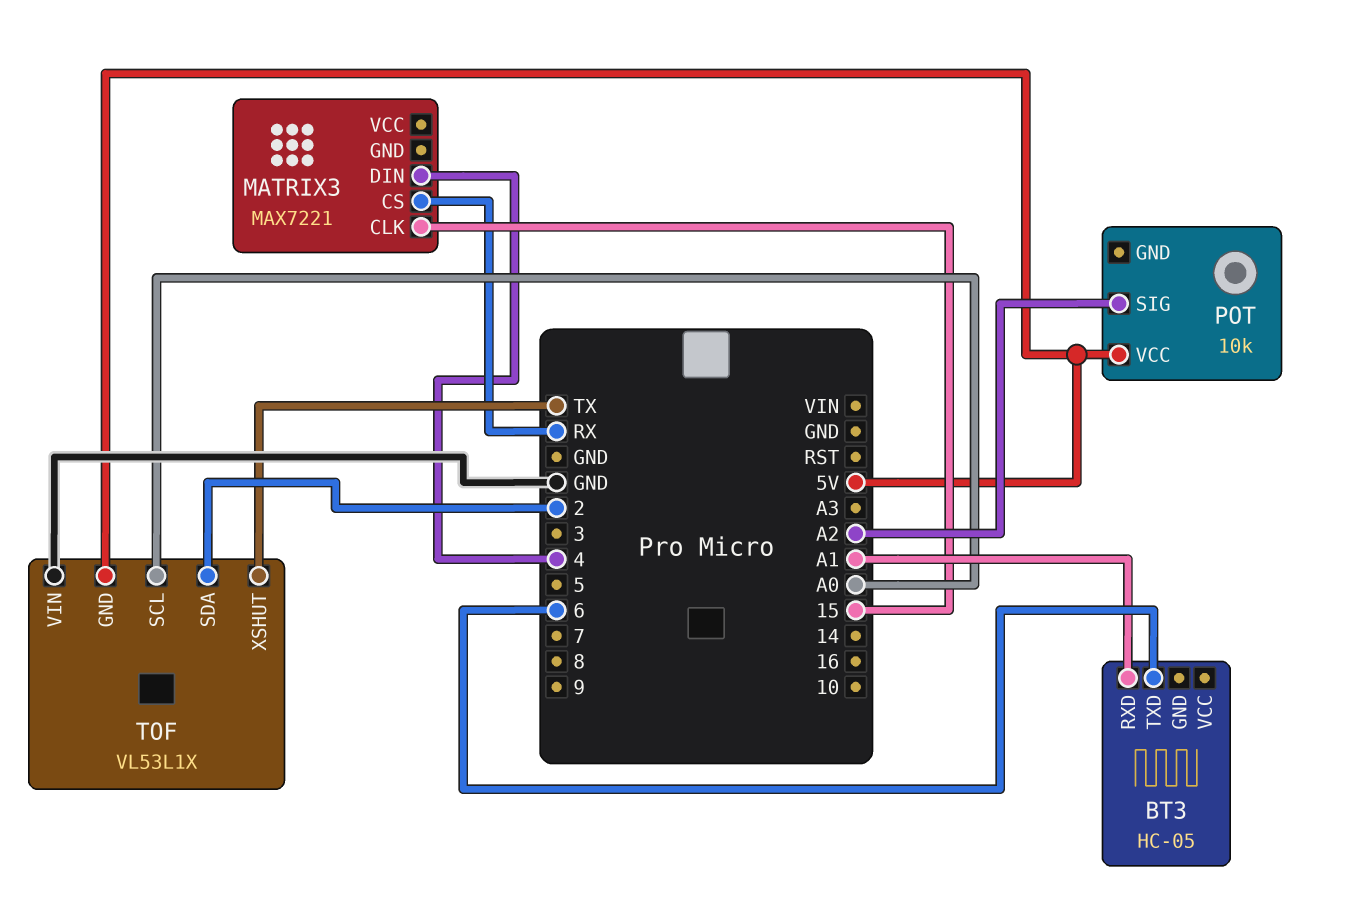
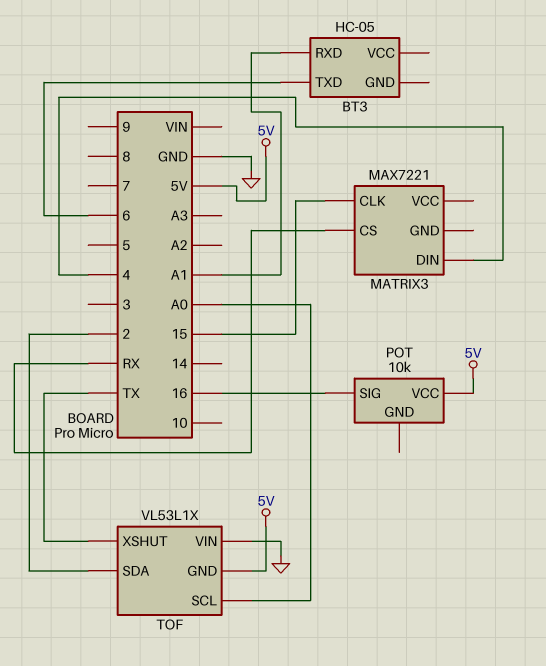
POT pin SIG: A2 -> 16

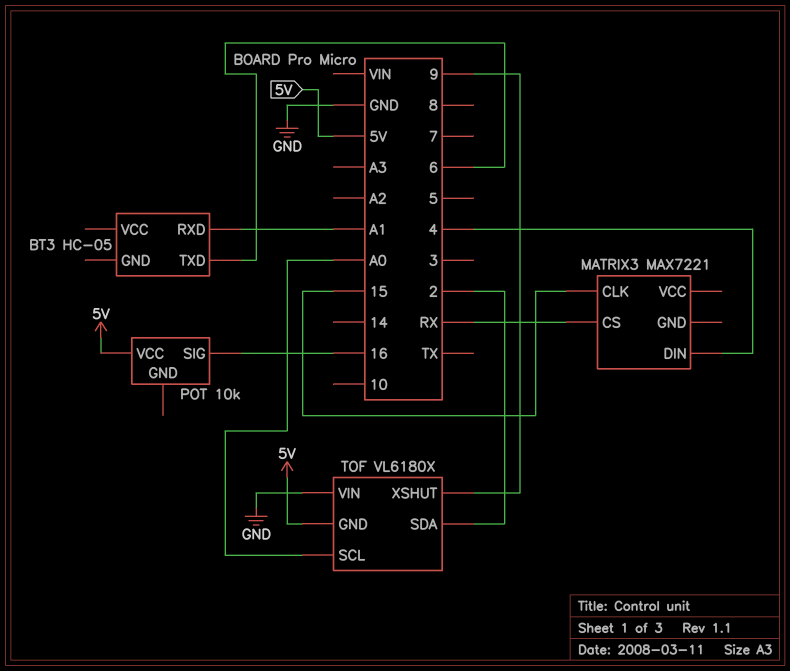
TOF: VL53L1X -> VL6180X
TOF pin XSHUT: TX -> 9

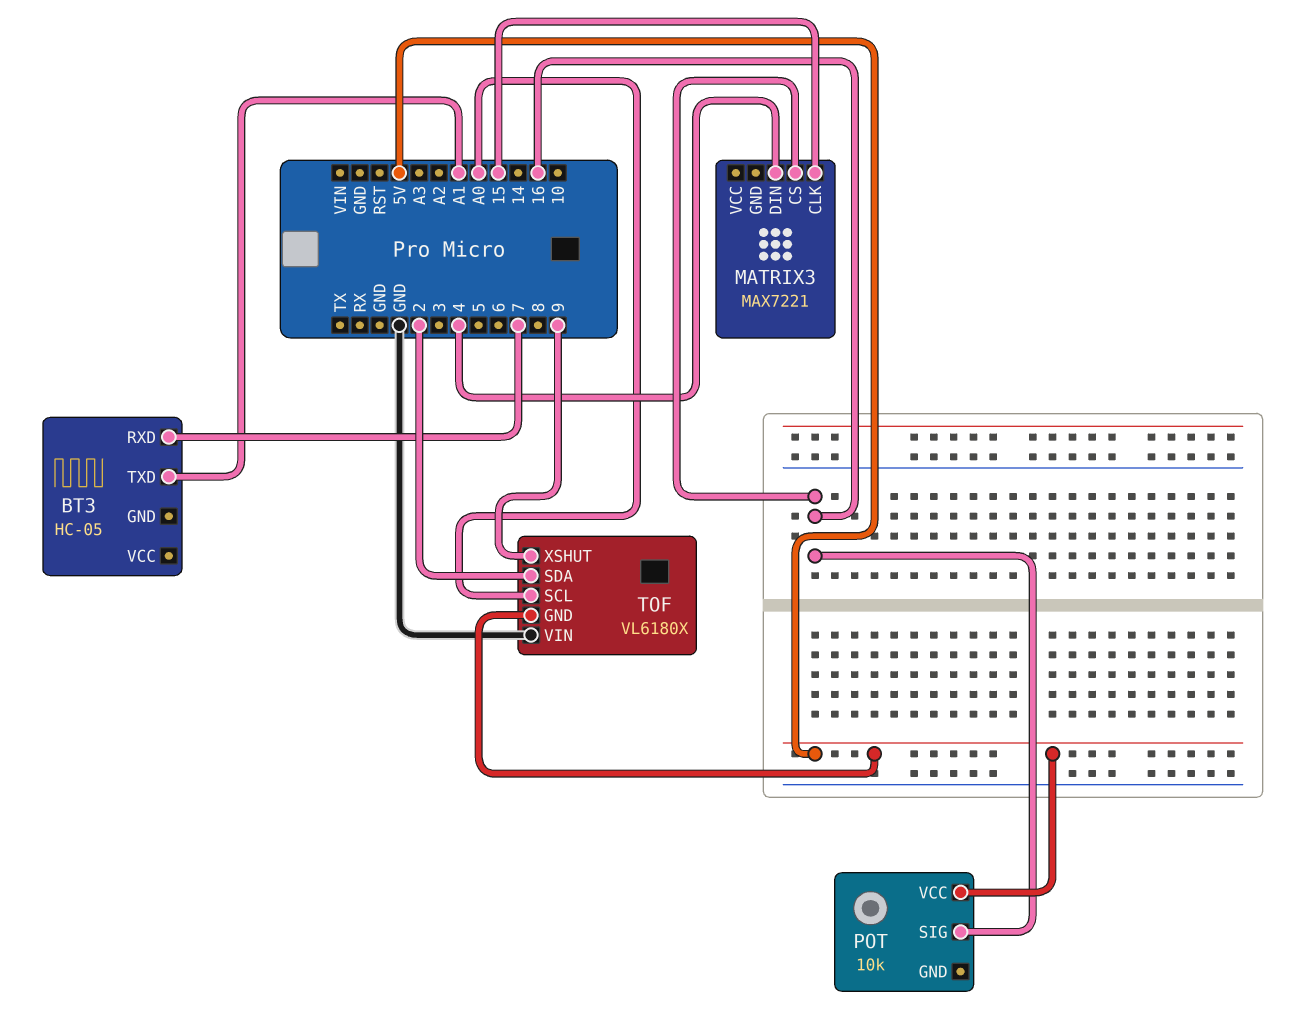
BT3 pin RXD: A1 -> 7
BT3 pin TXD: 6 -> A1
MATRIX3 pin CS: RX -> 16

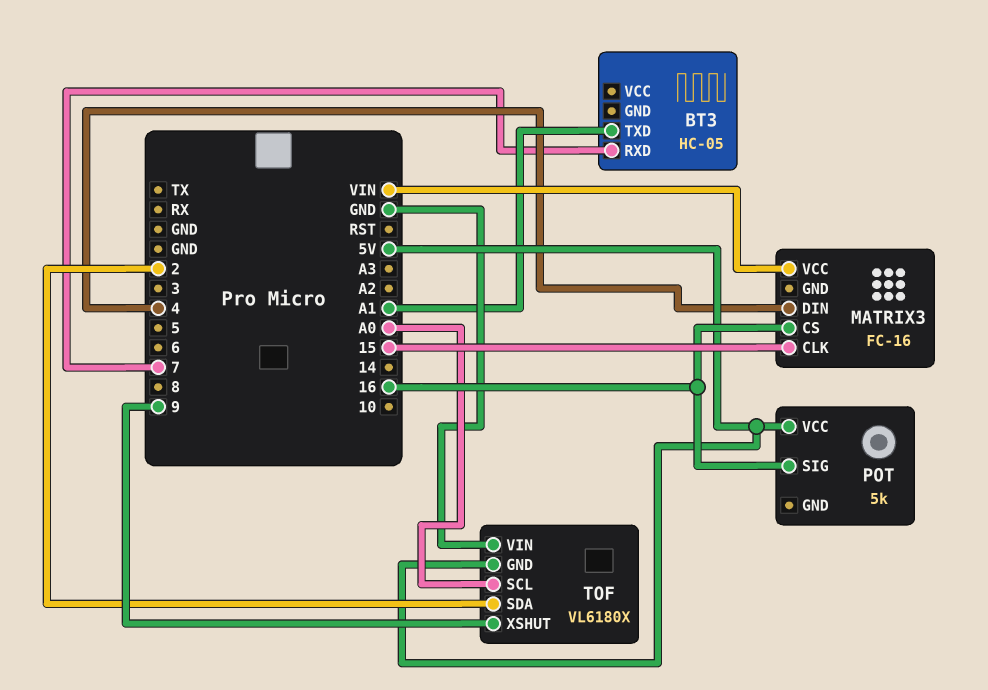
MATRIX3: MAX7221 -> FC-16
MATRIX3 pin VCC: none -> VIN
POT: 10k -> 5k

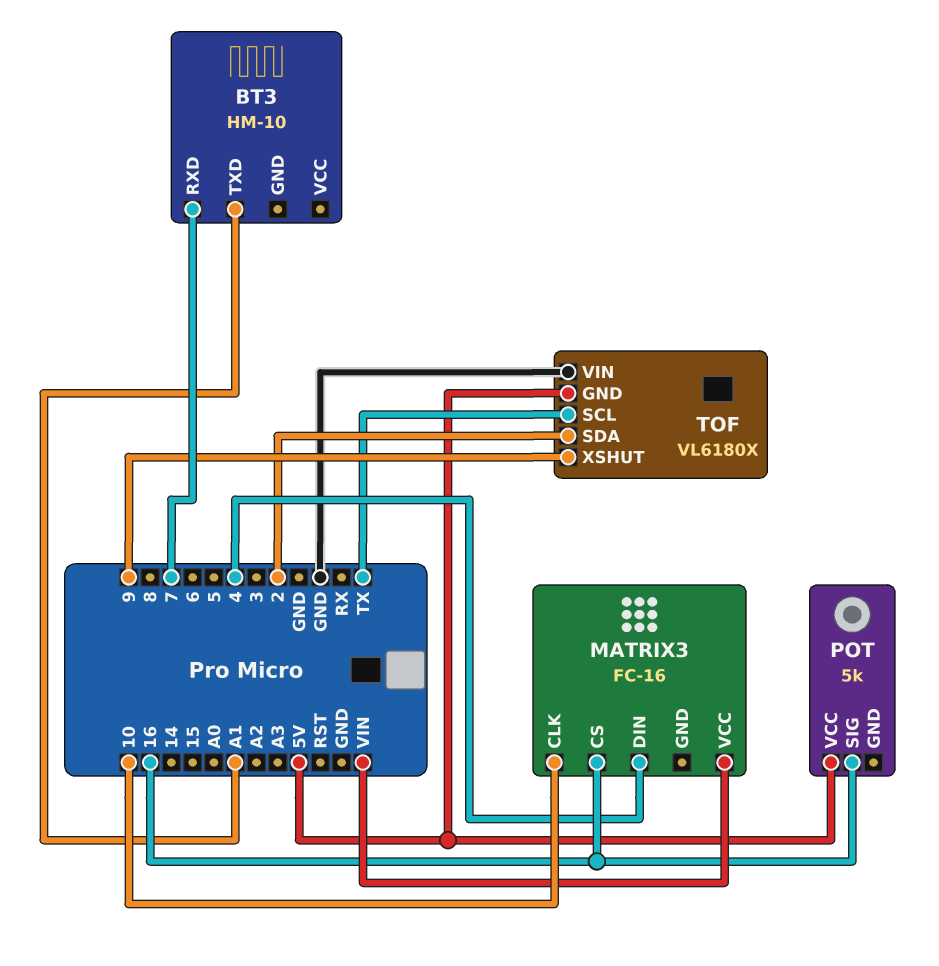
BT3: HC-05 -> HM-10
MATRIX3 pin CLK: 15 -> 10
TOF pin SCL: A0 -> TX

